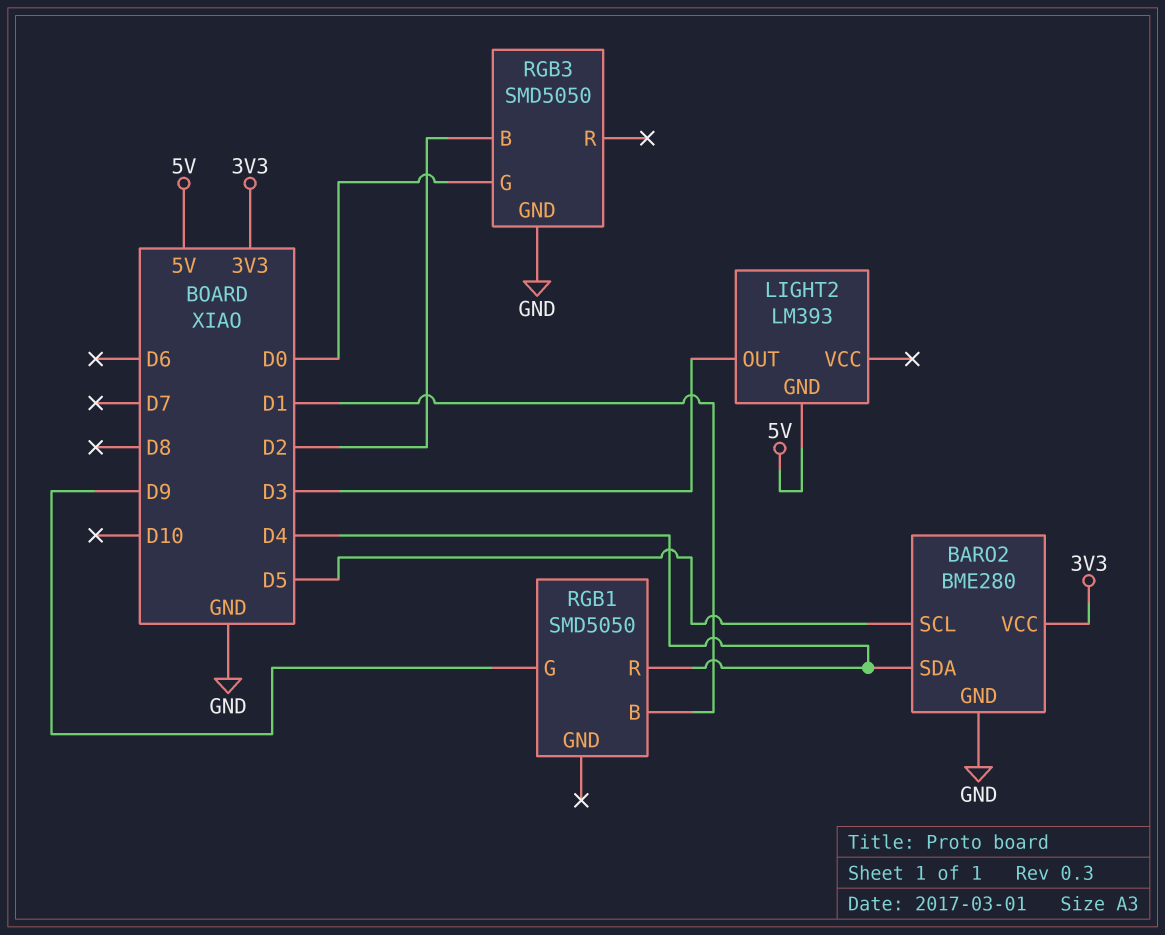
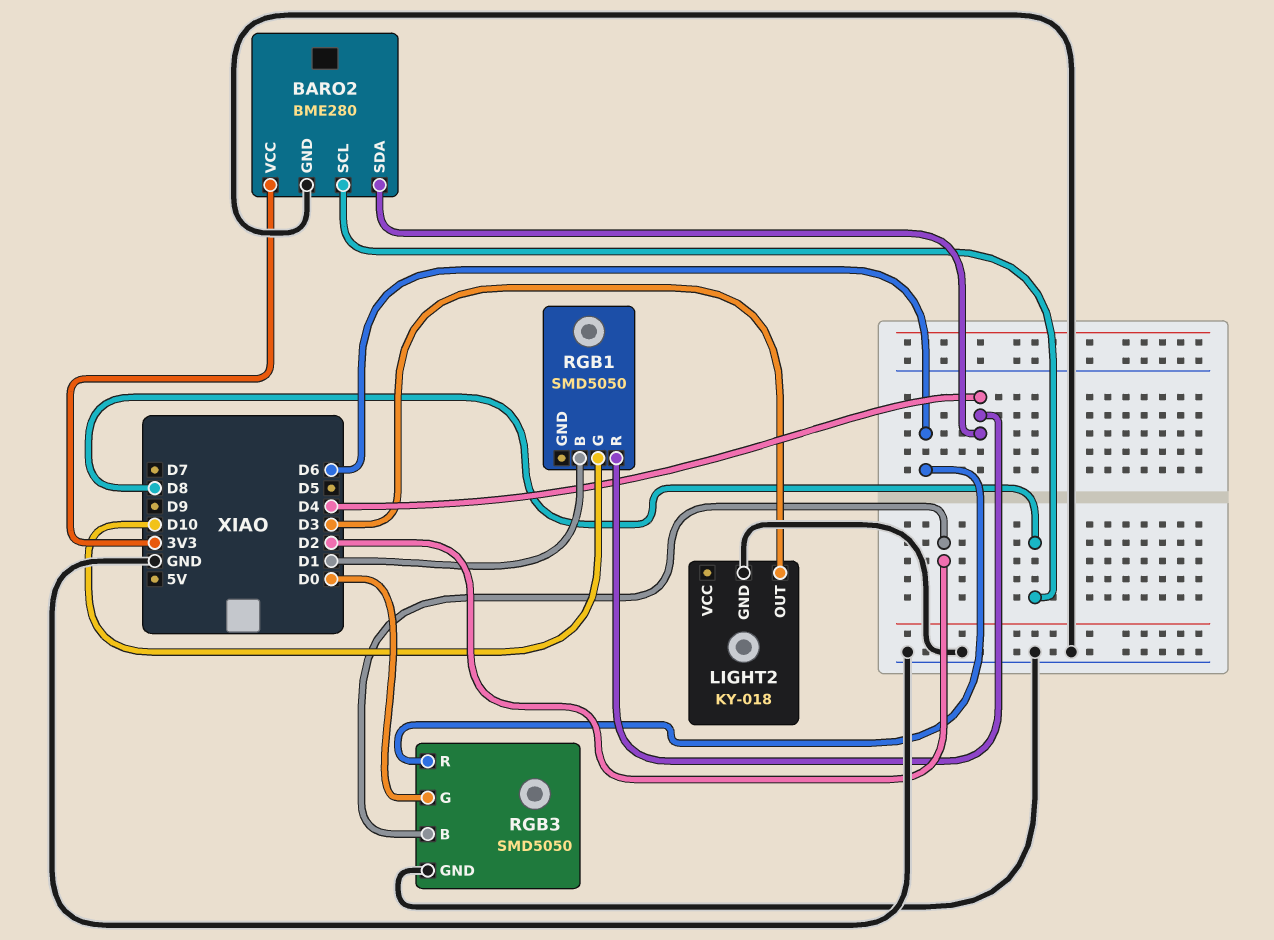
BARO2 pin SCL: D5 -> D8
LIGHT2: LM393 -> KY-018
LIGHT2 pin GND: 5V -> GND
RGB1 pin G: D9 -> D10
RGB3 pin R: none -> D6

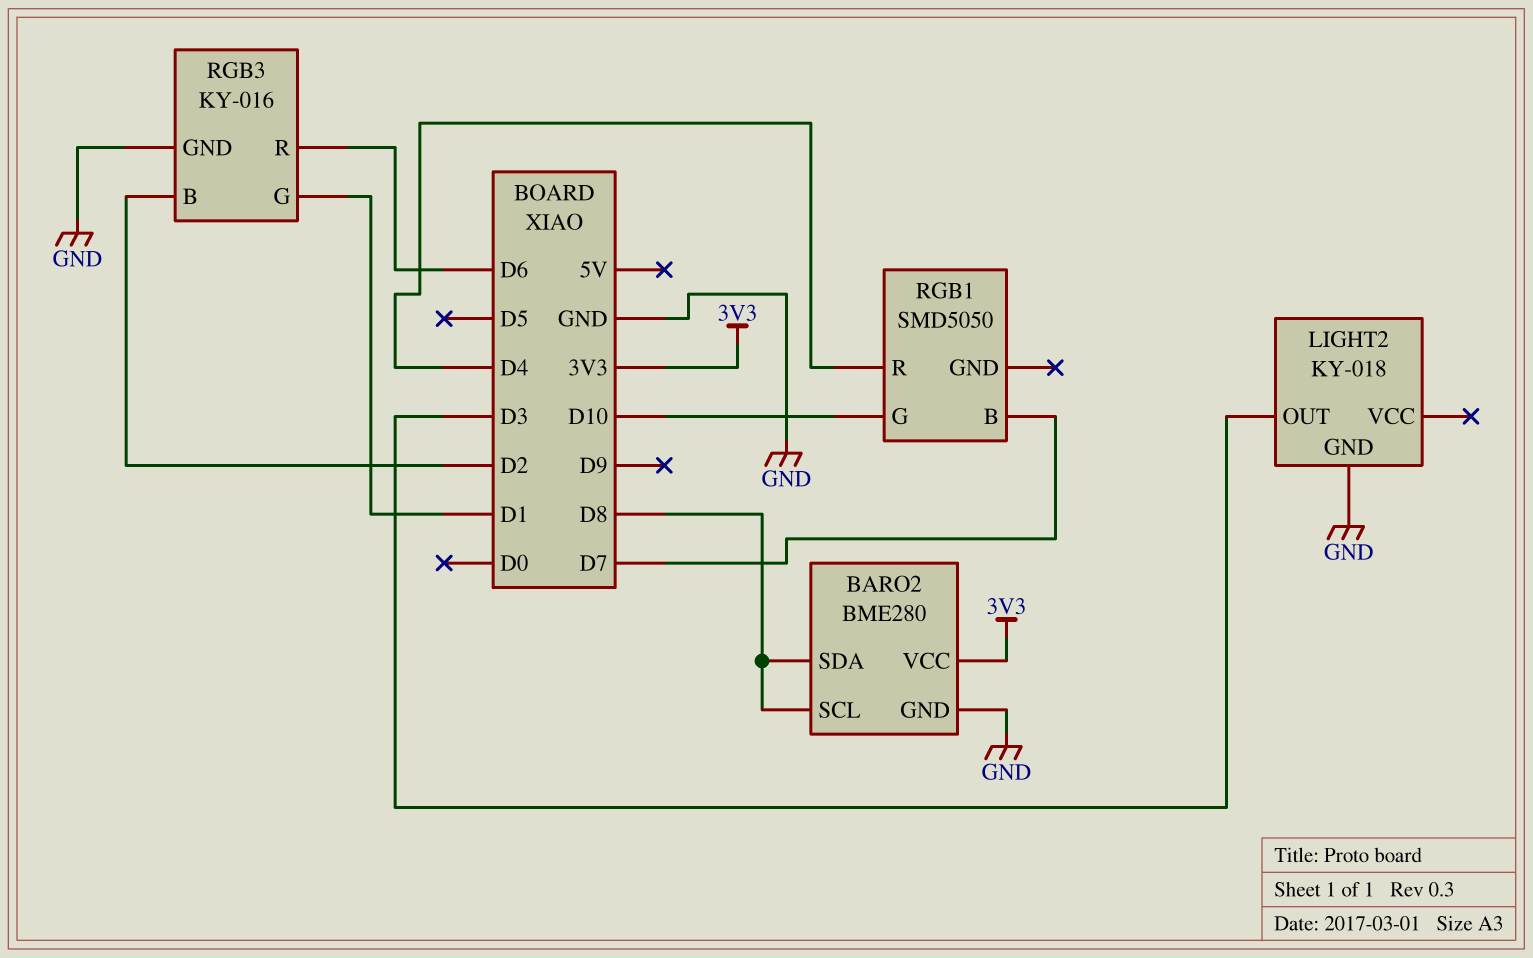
BARO2 pin SDA: D4 -> D8
RGB1 pin B: D1 -> D7
RGB3: SMD5050 -> KY-016
RGB3 pin G: D0 -> D1

